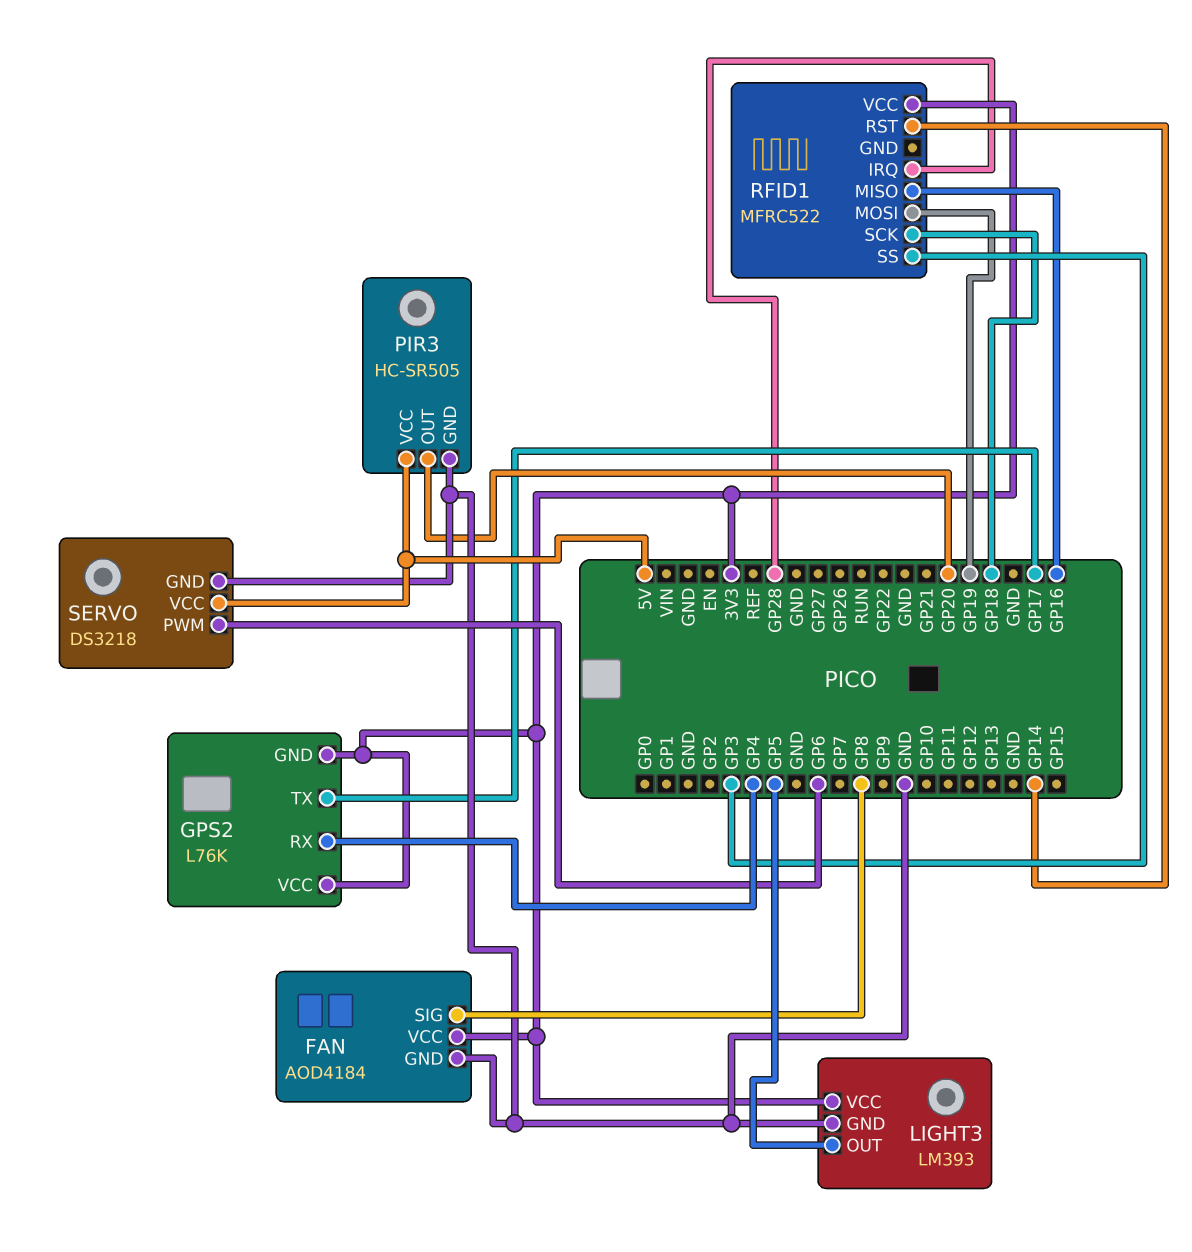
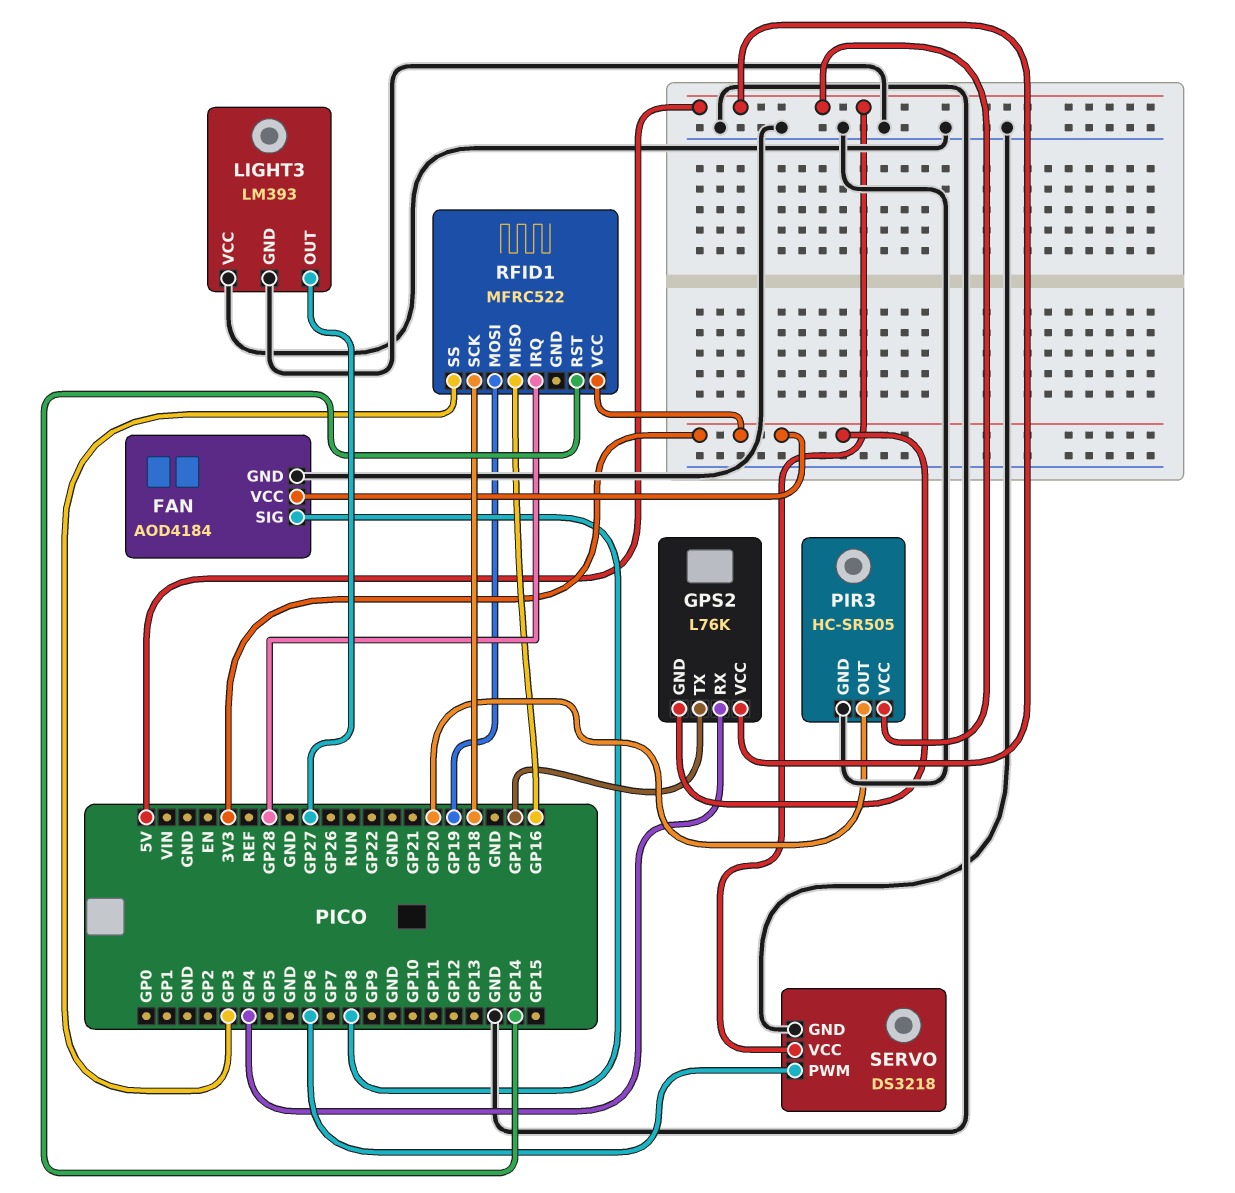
GPS2 pin VCC: 3V3 -> 5V
LIGHT3 pin OUT: GP5 -> GP27
LIGHT3 pin VCC: 3V3 -> GND

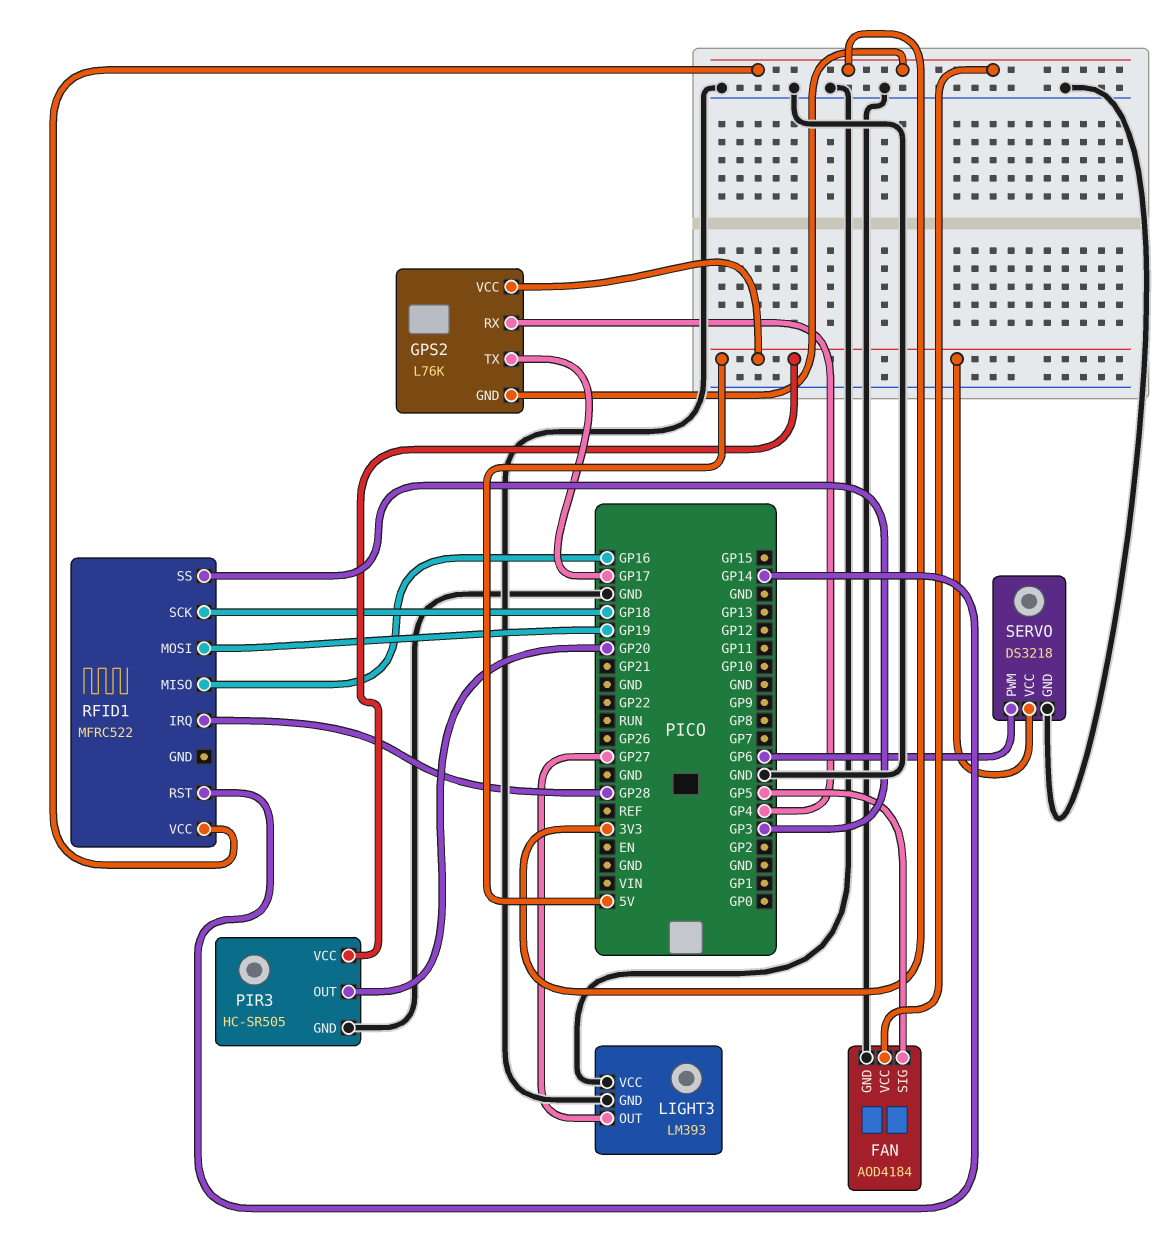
FAN pin SIG: GP8 -> GP5

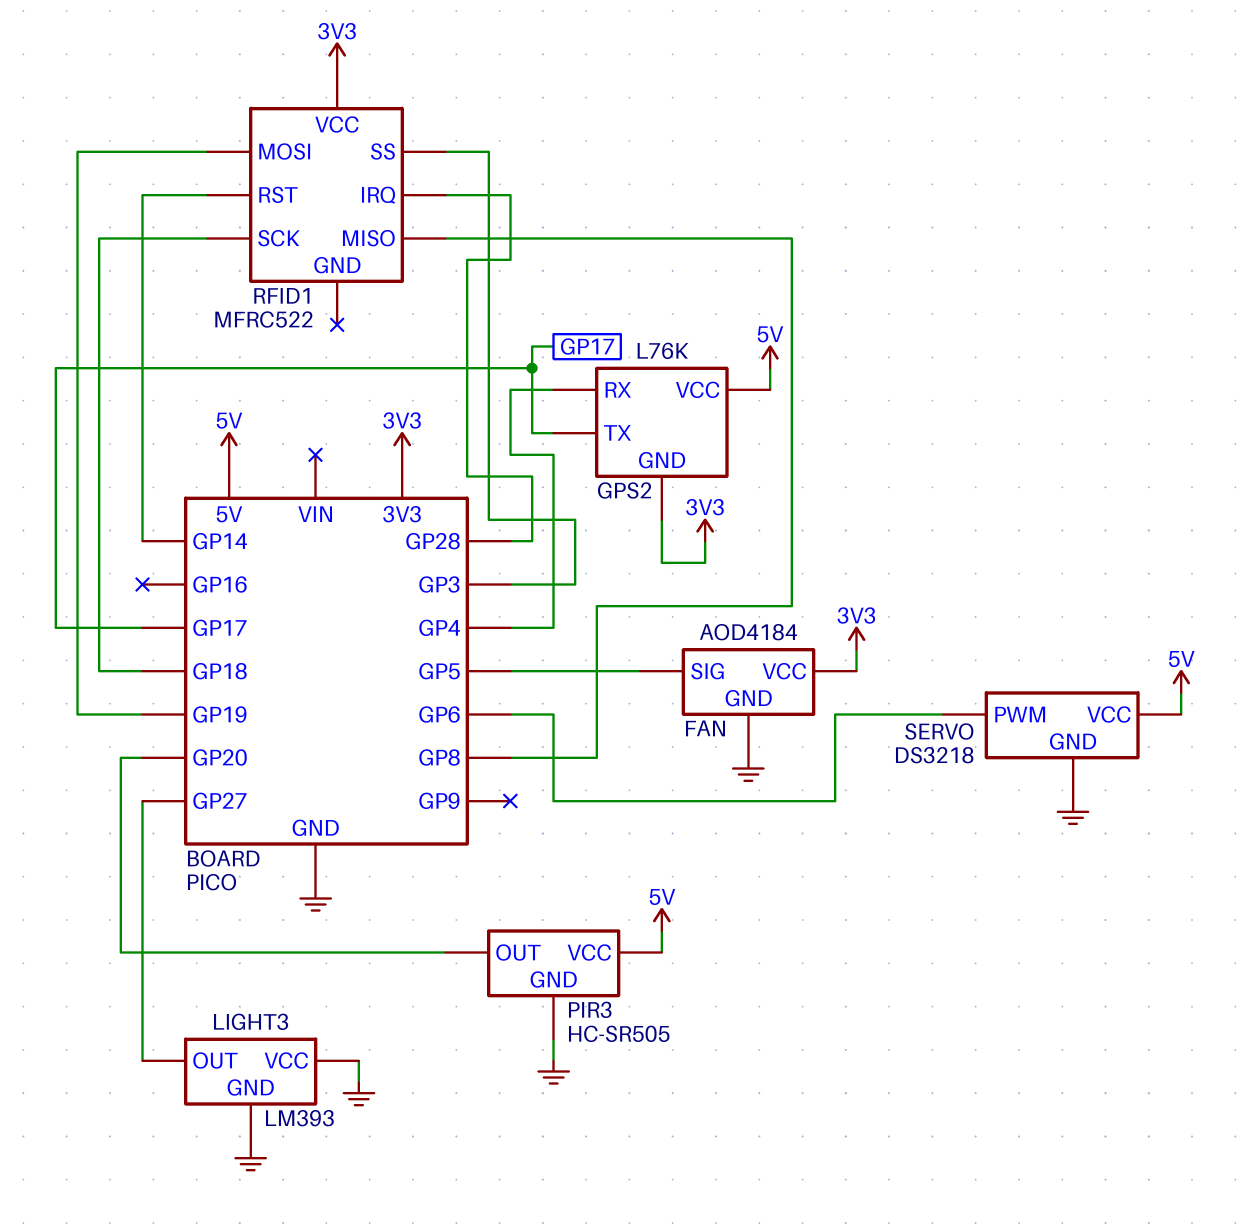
RFID1 pin MISO: GP16 -> GP8

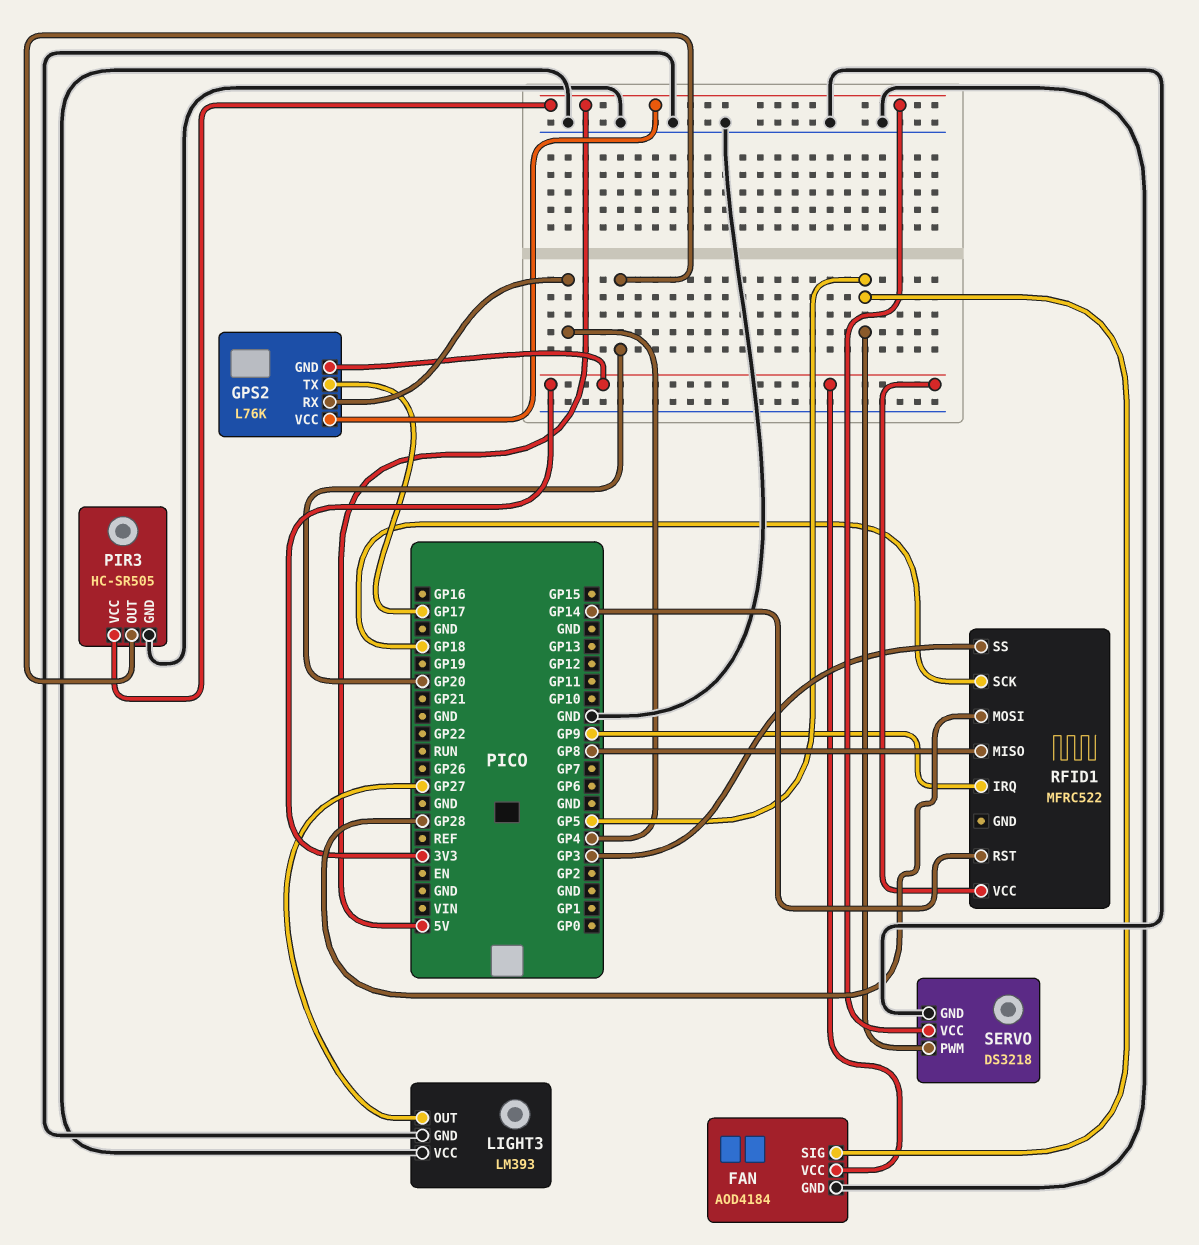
RFID1 pin IRQ: GP28 -> GP9
RFID1 pin MOSI: GP19 -> GP28
SERVO pin PWM: GP6 -> GP5

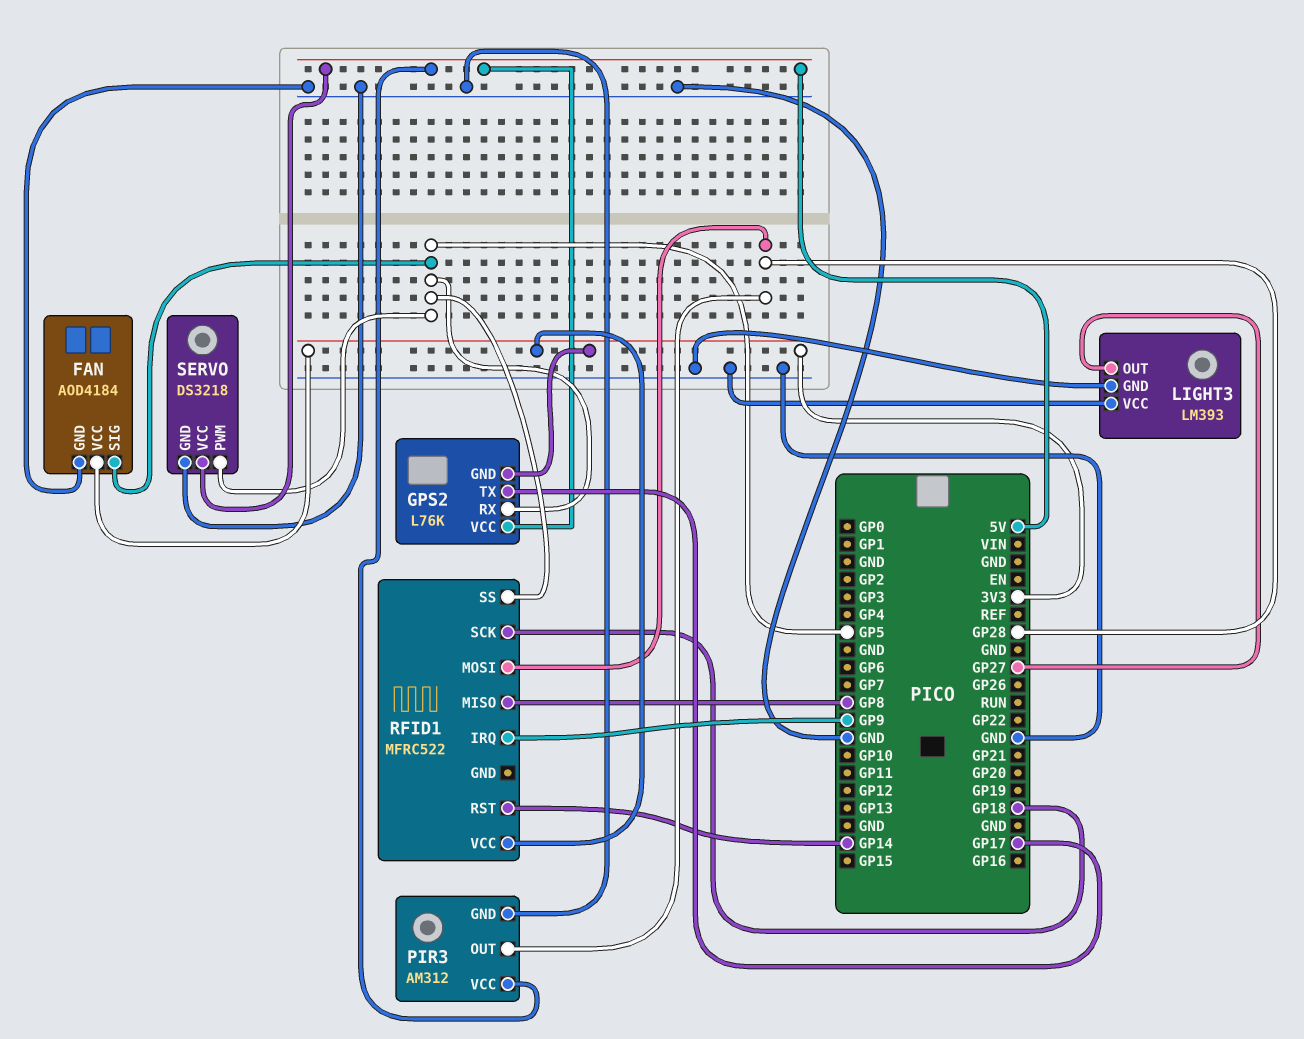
GPS2 pin RX: GP4 -> GP5
PIR3: HC-SR505 -> AM312
PIR3 pin OUT: GP20 -> GP28
RFID1 pin SS: GP3 -> GP5

